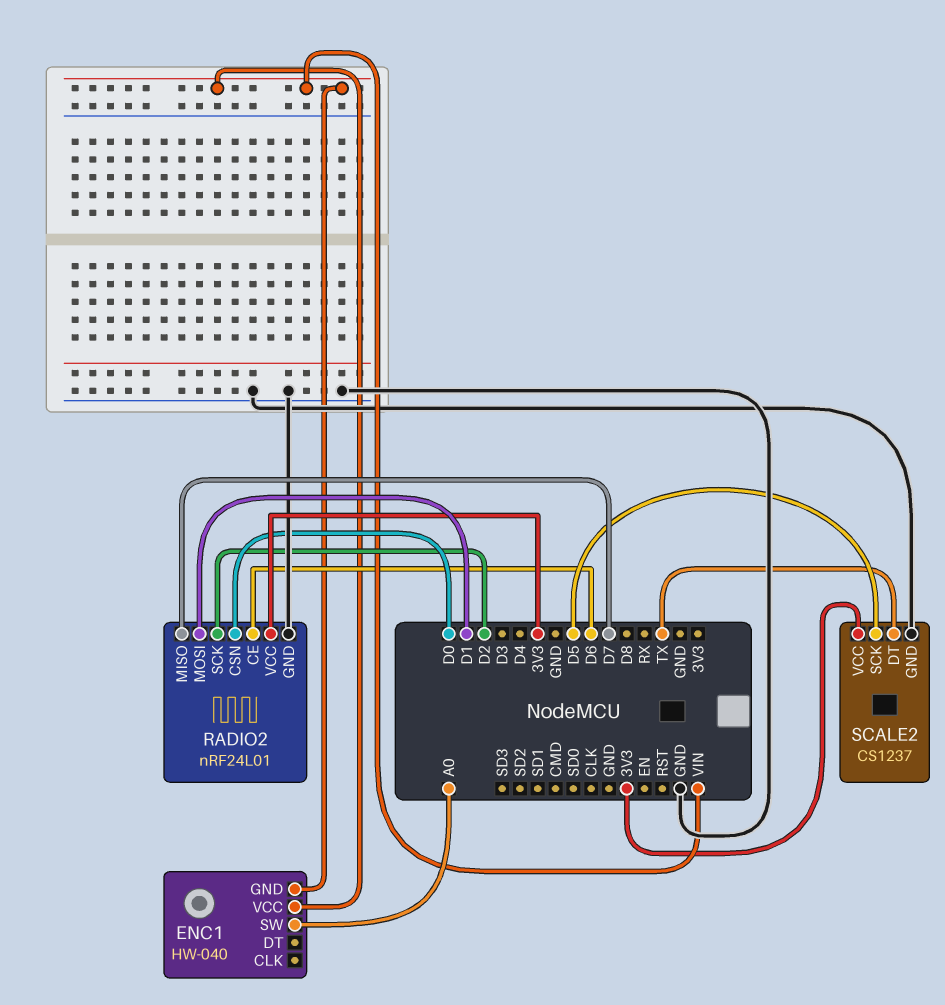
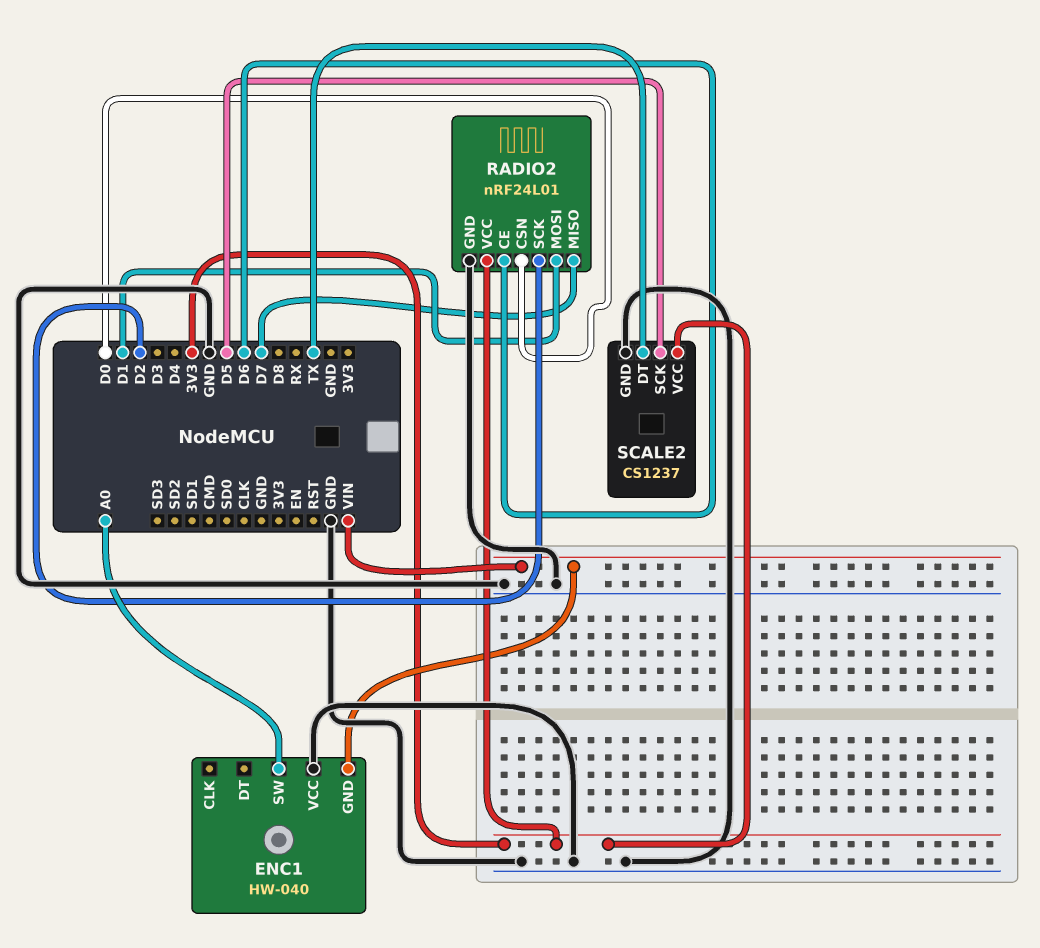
ENC1 pin VCC: VIN -> GND

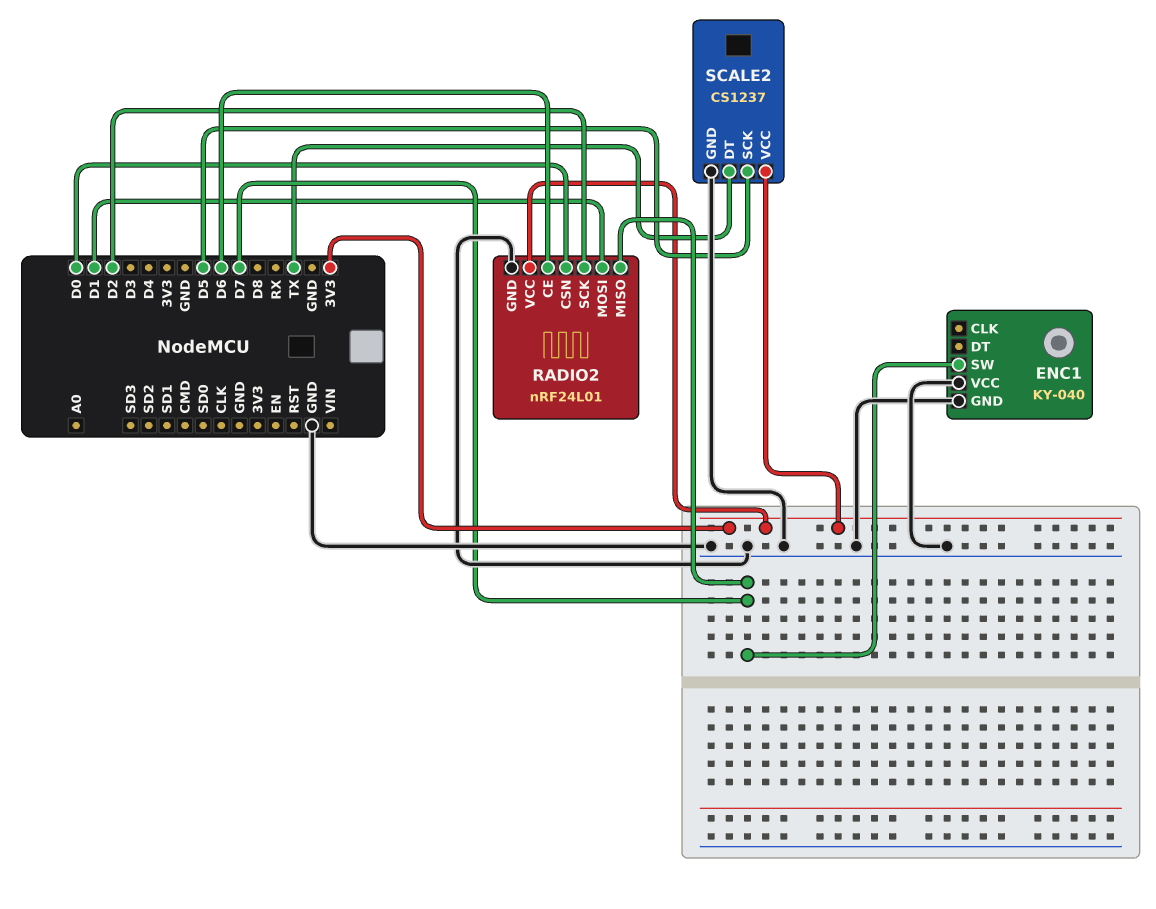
ENC1: HW-040 -> KY-040
ENC1 pin GND: VIN -> GND
ENC1 pin SW: A0 -> D7

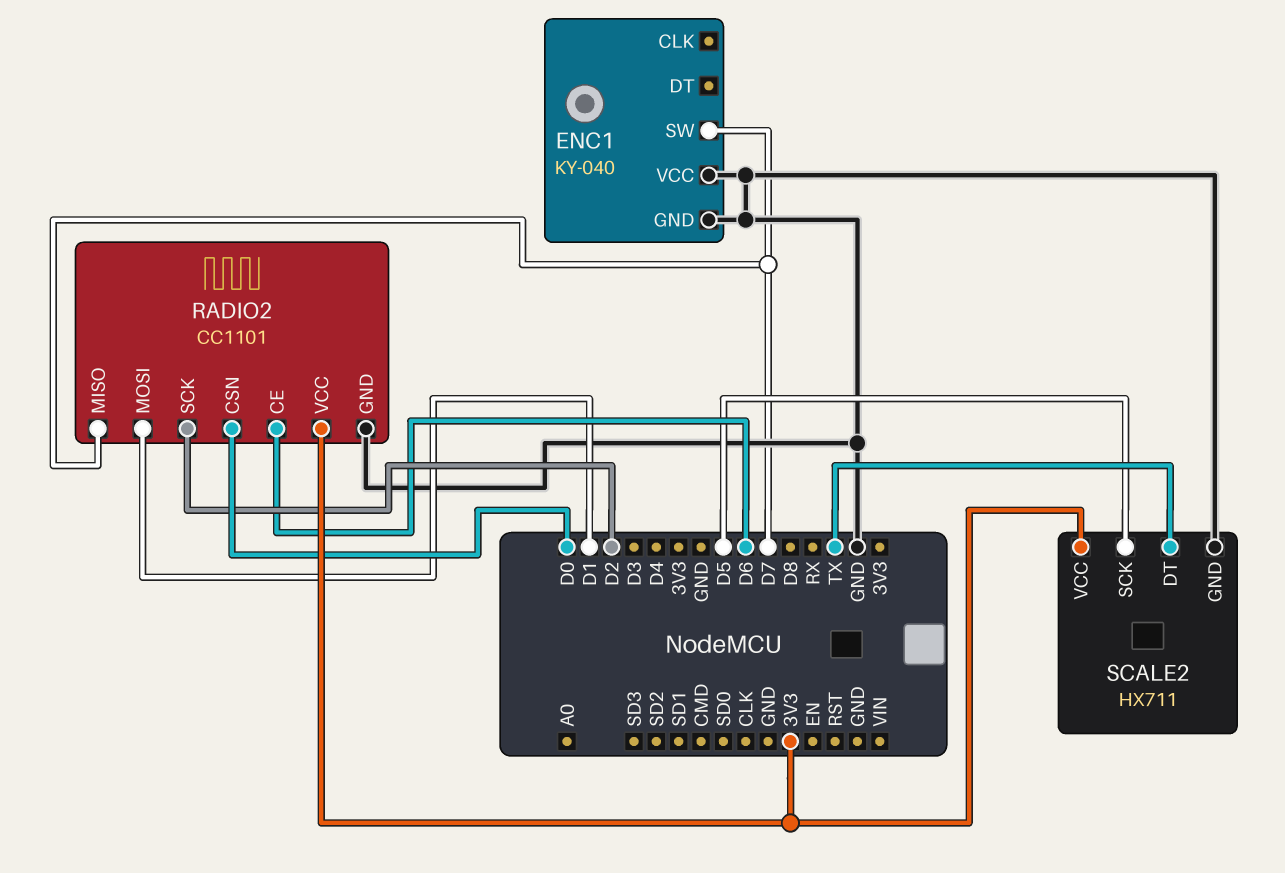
RADIO2: nRF24L01 -> CC1101
SCALE2: CS1237 -> HX711

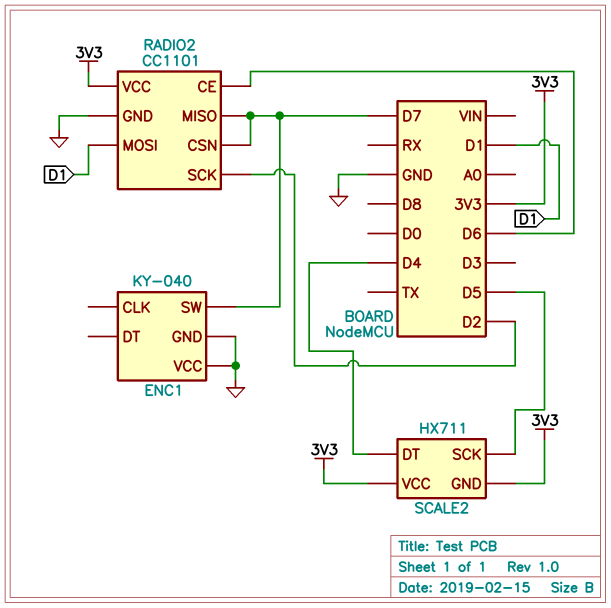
RADIO2 pin CSN: D0 -> D7
SCALE2 pin DT: TX -> D4
SCALE2 pin GND: GND -> 3V3

